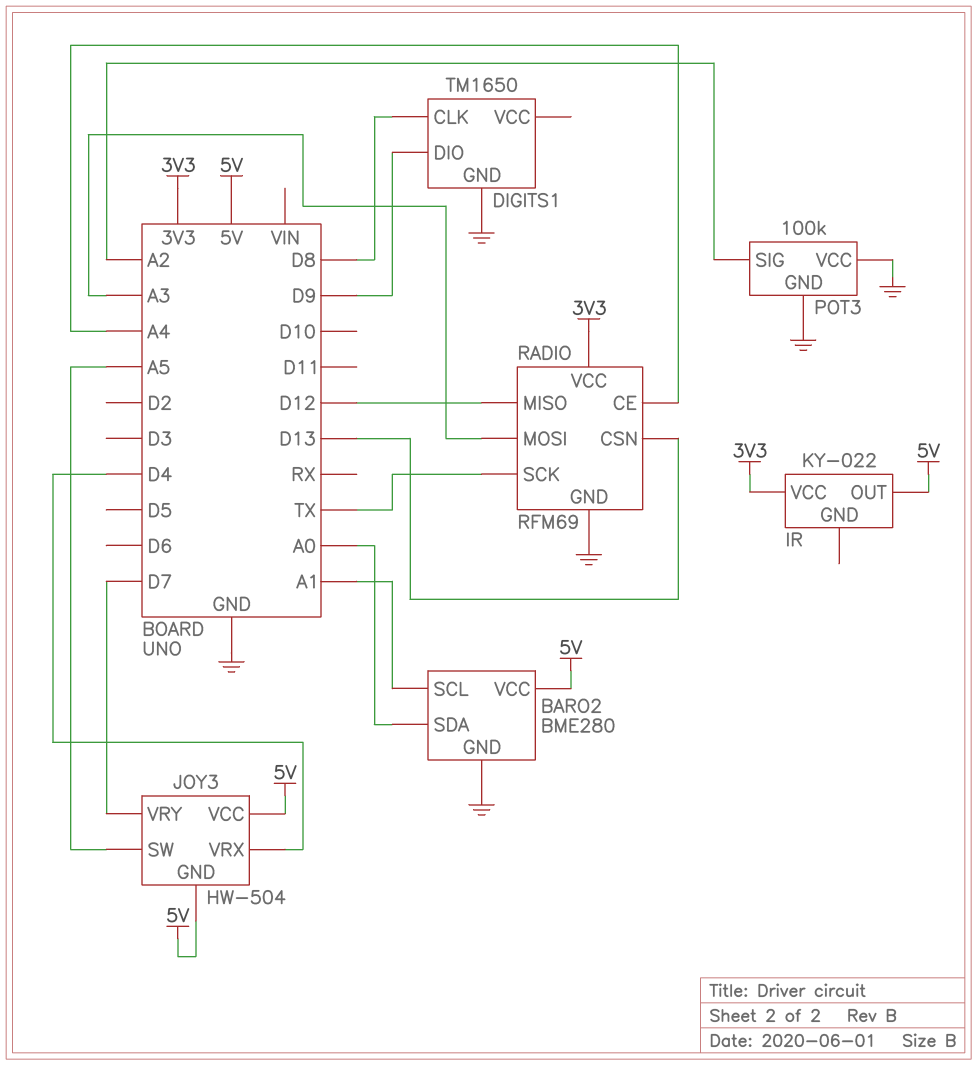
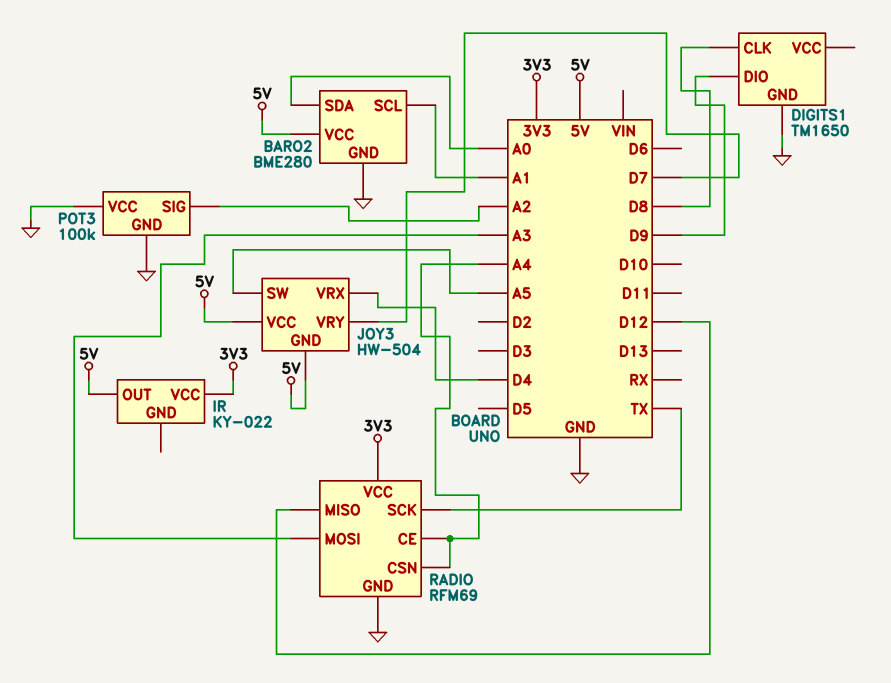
RADIO pin CSN: D13 -> A4

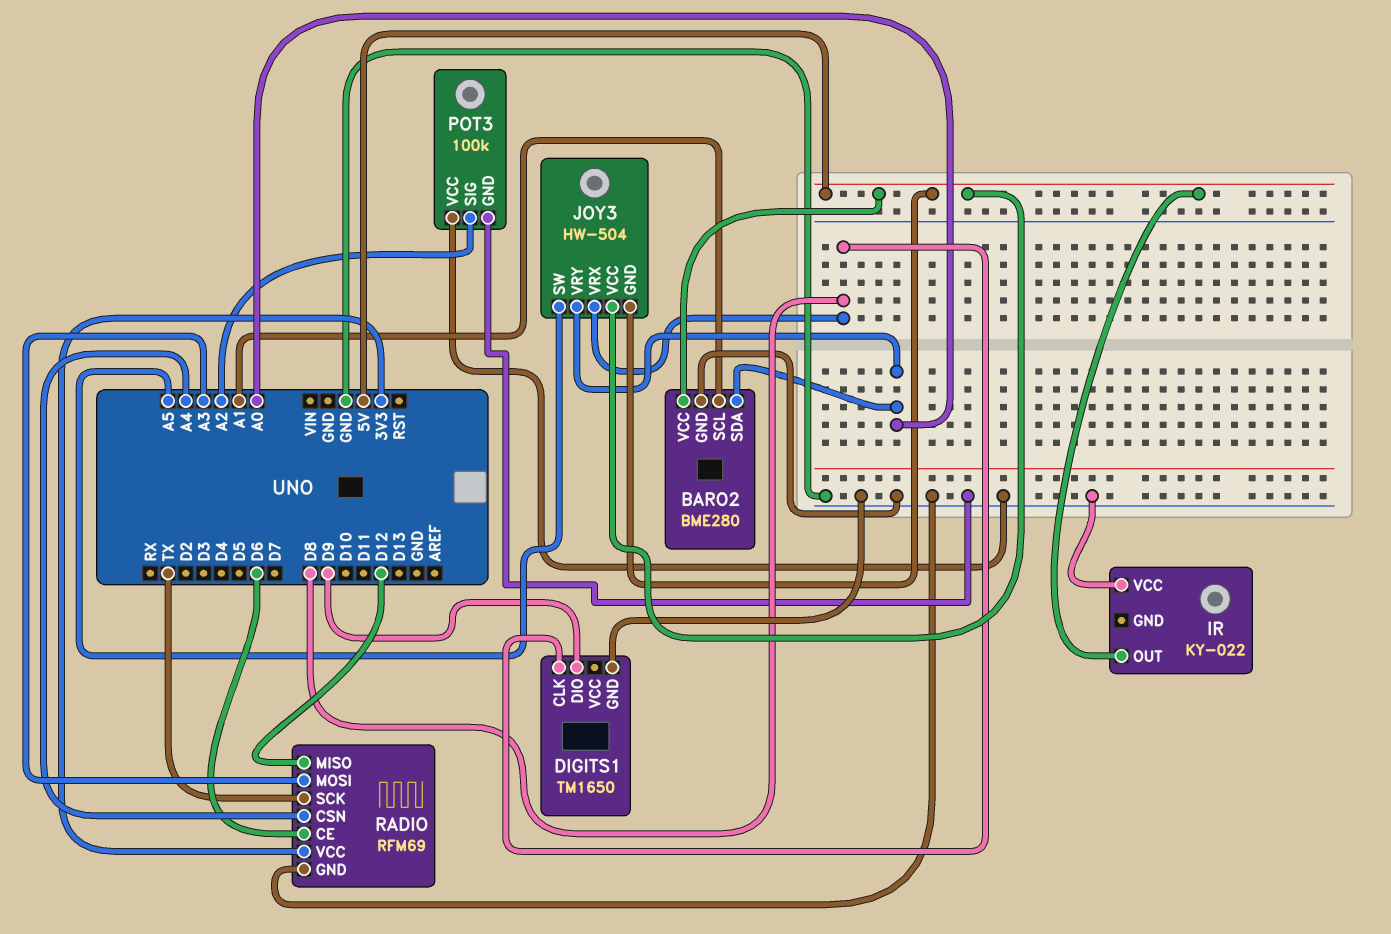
IR pin VCC: 3V3 -> GND
JOY3 pin VRX: D4 -> D8
JOY3 pin VRY: D7 -> A0
RADIO pin CE: A4 -> D6

